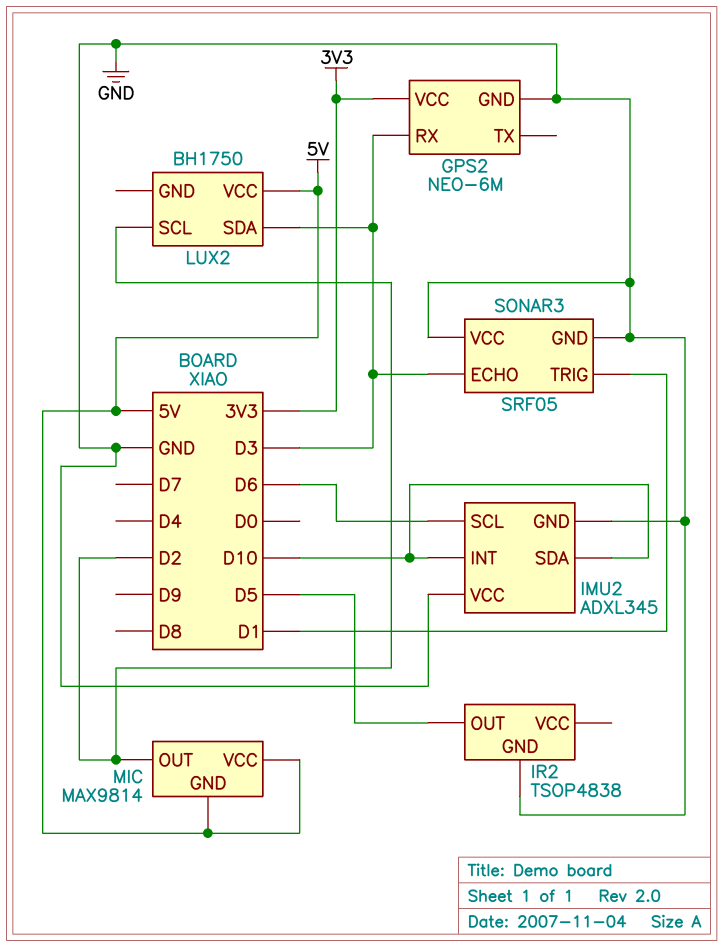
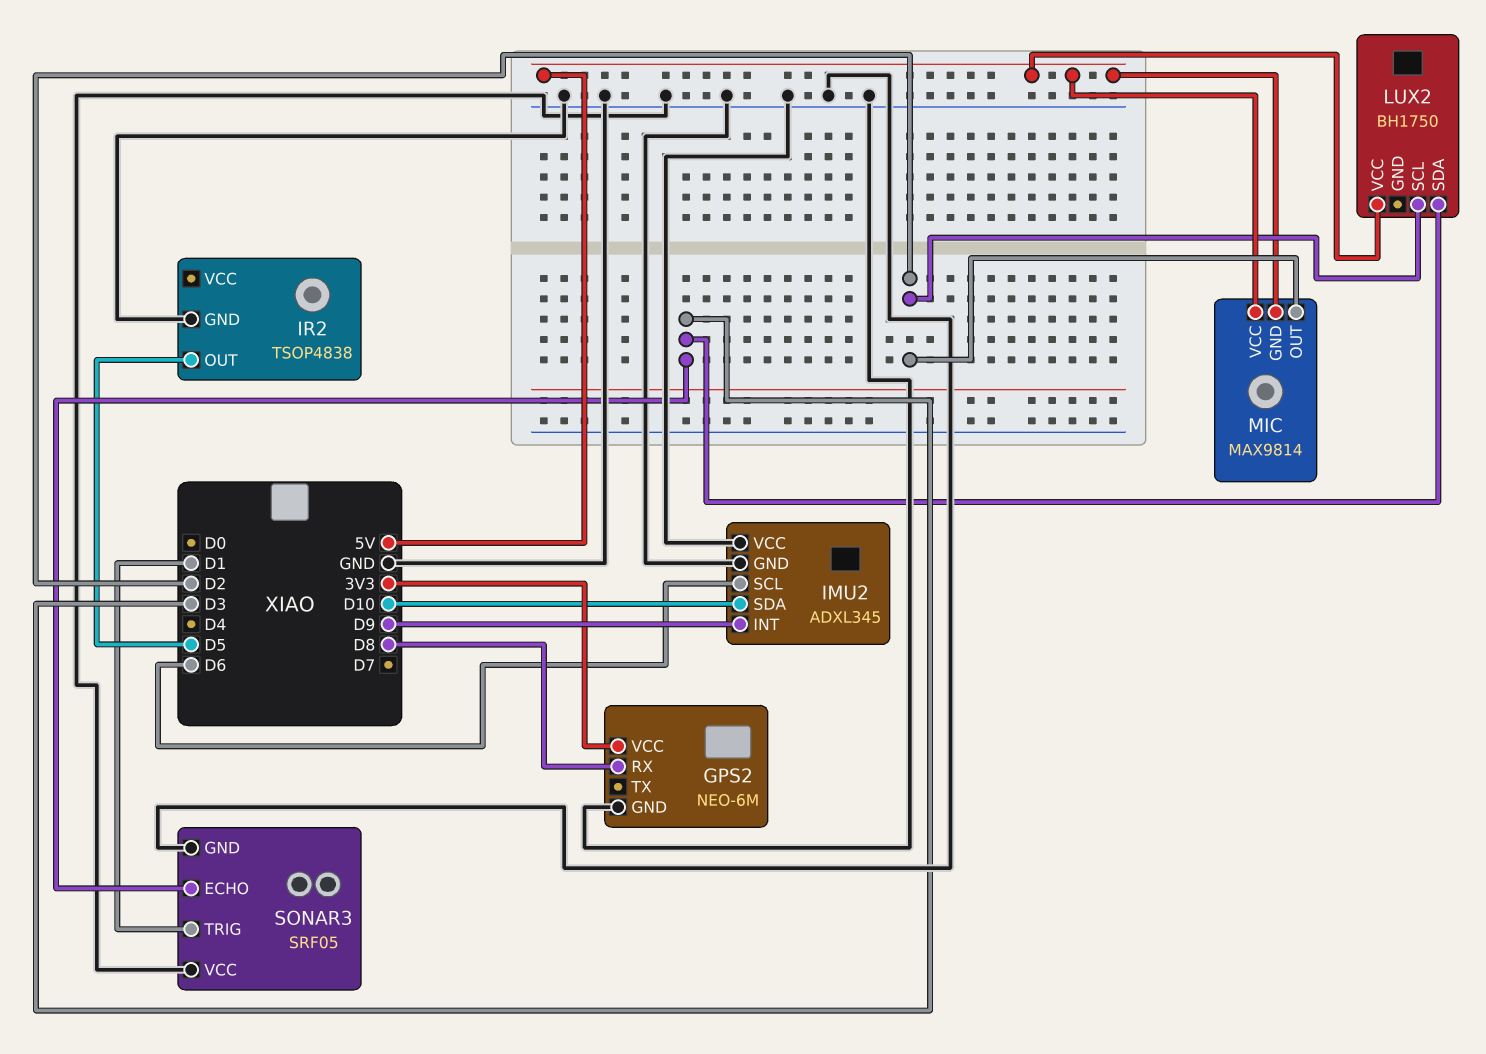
GPS2 pin RX: D3 -> D8
IMU2 pin INT: D10 -> D9

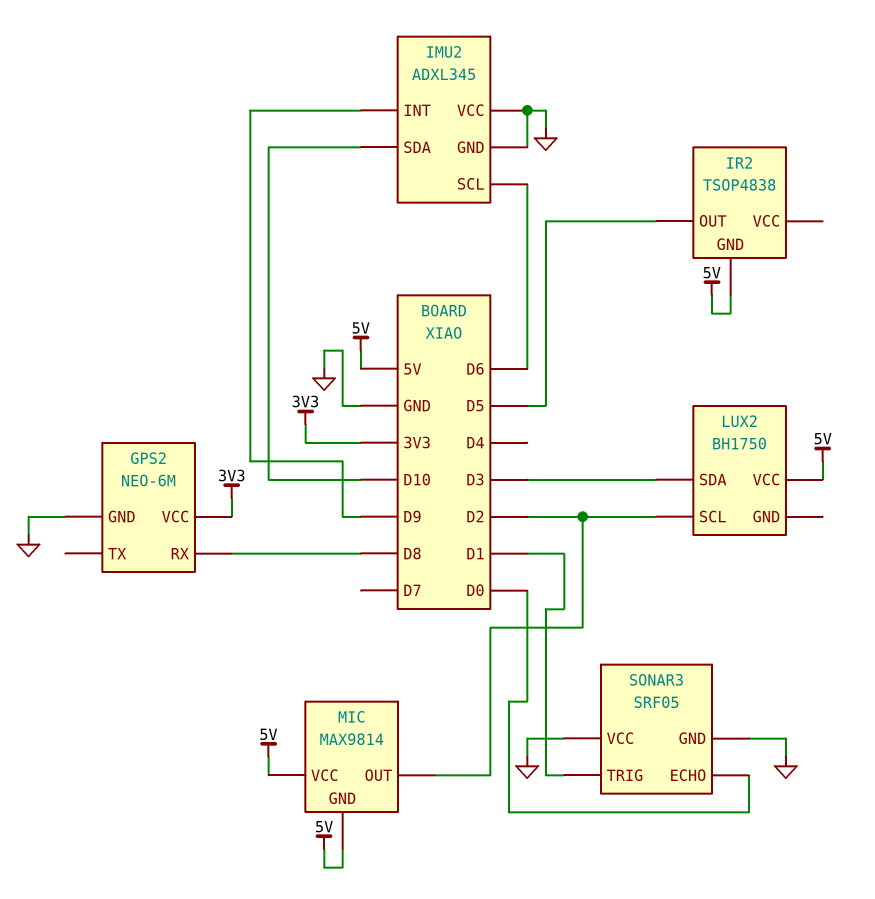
IR2 pin GND: GND -> 5V
SONAR3 pin ECHO: D3 -> D0

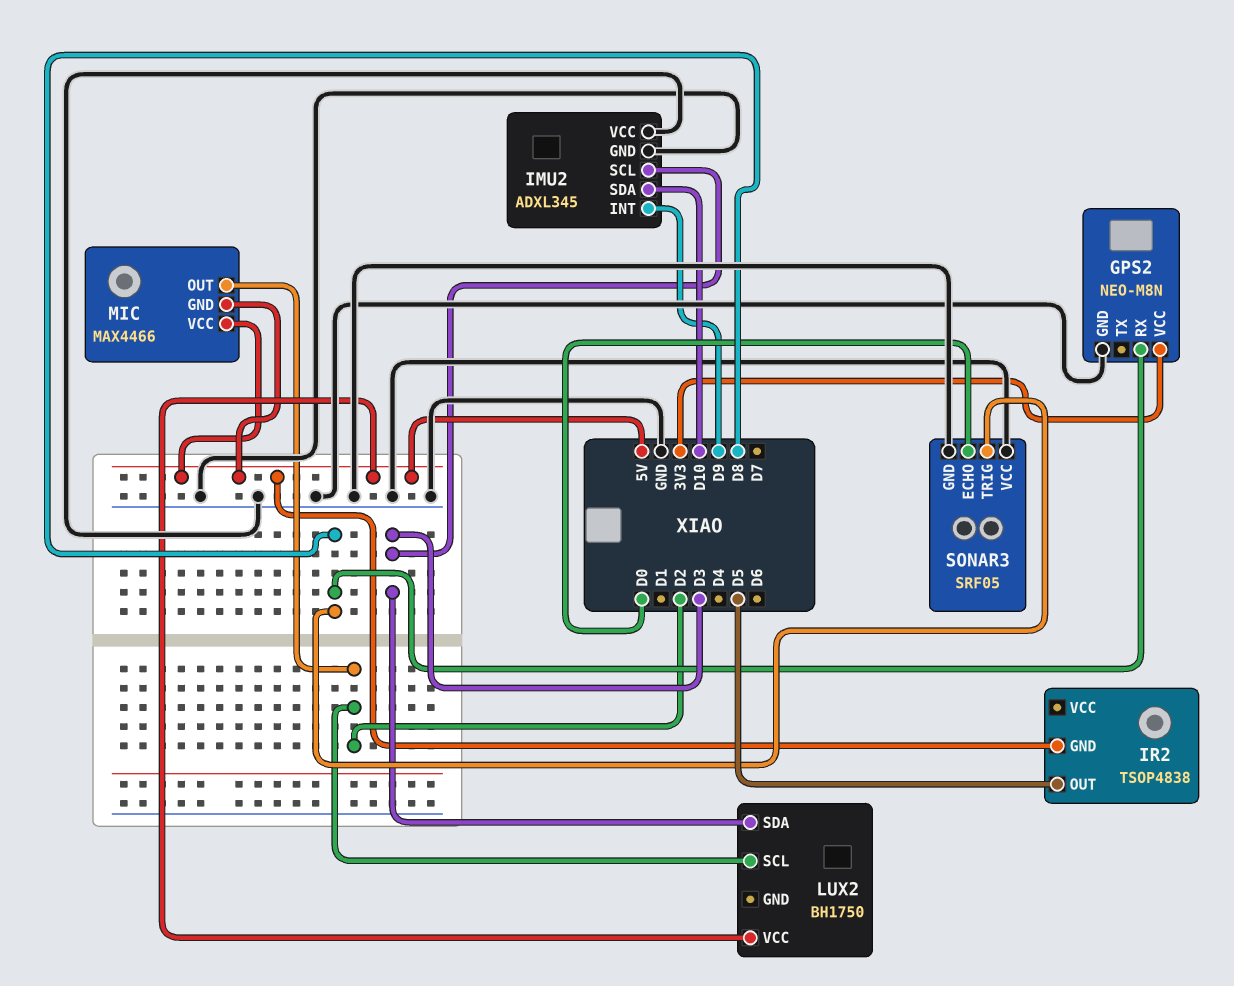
GPS2: NEO-6M -> NEO-M8N
IMU2 pin SCL: D6 -> D3
MIC: MAX9814 -> MAX4466
SONAR3 pin TRIG: D1 -> D8

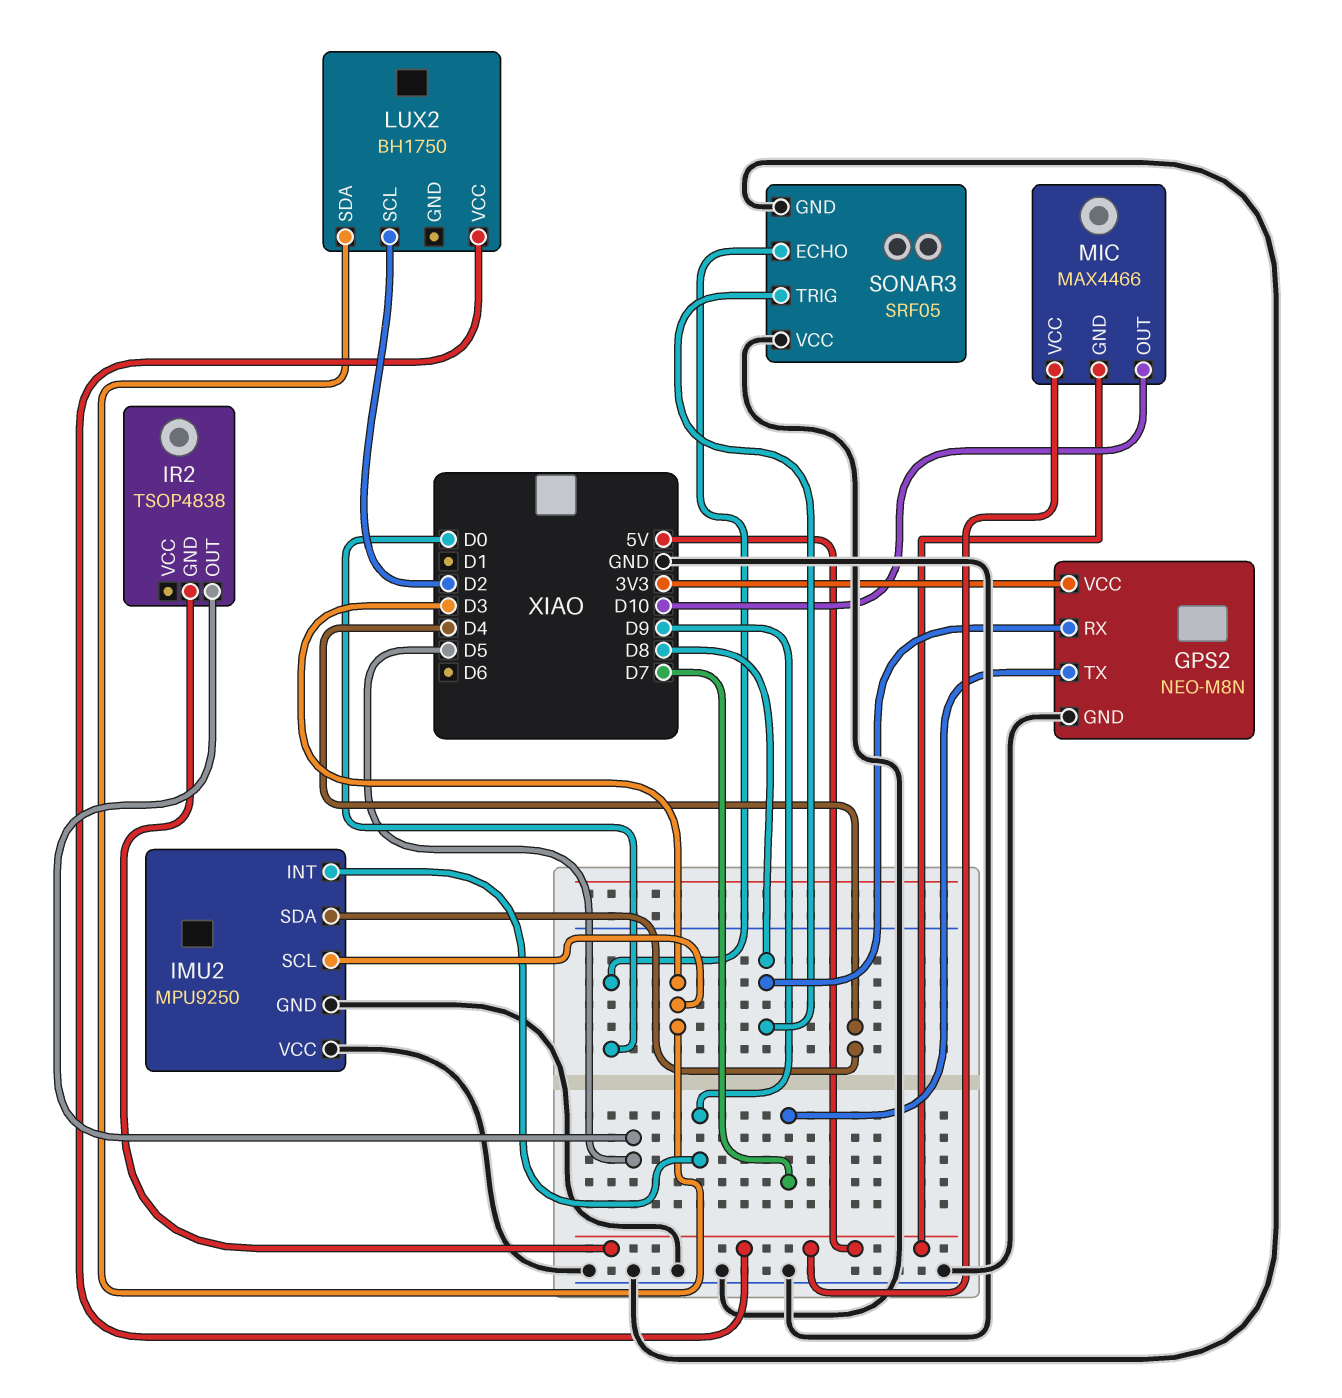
GPS2 pin TX: none -> D7
IMU2: ADXL345 -> MPU9250
IMU2 pin SDA: D10 -> D4
MIC pin OUT: D2 -> D10

